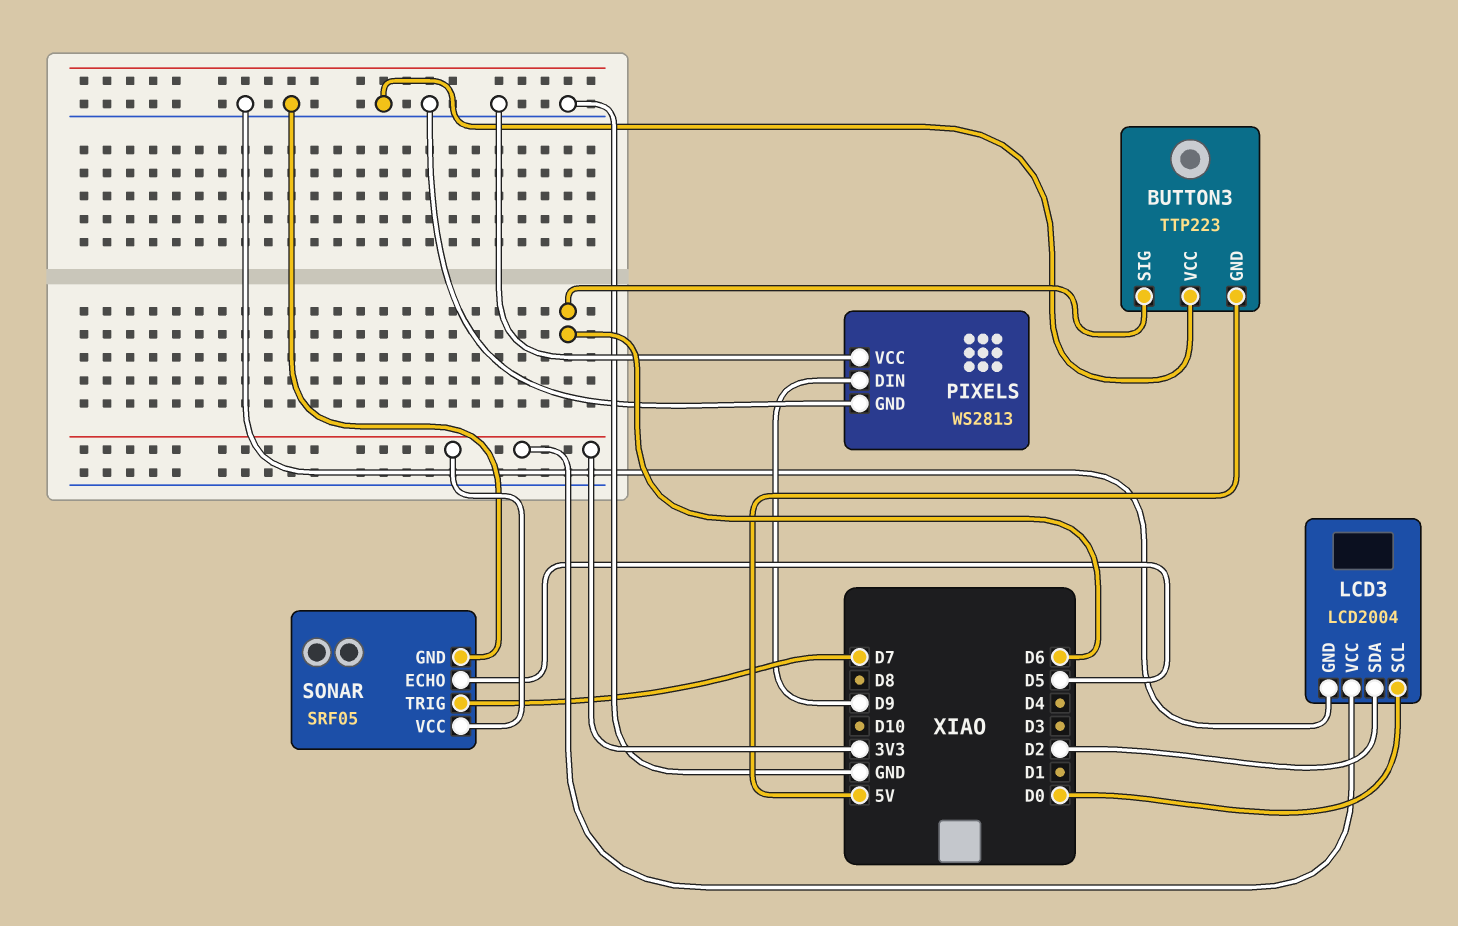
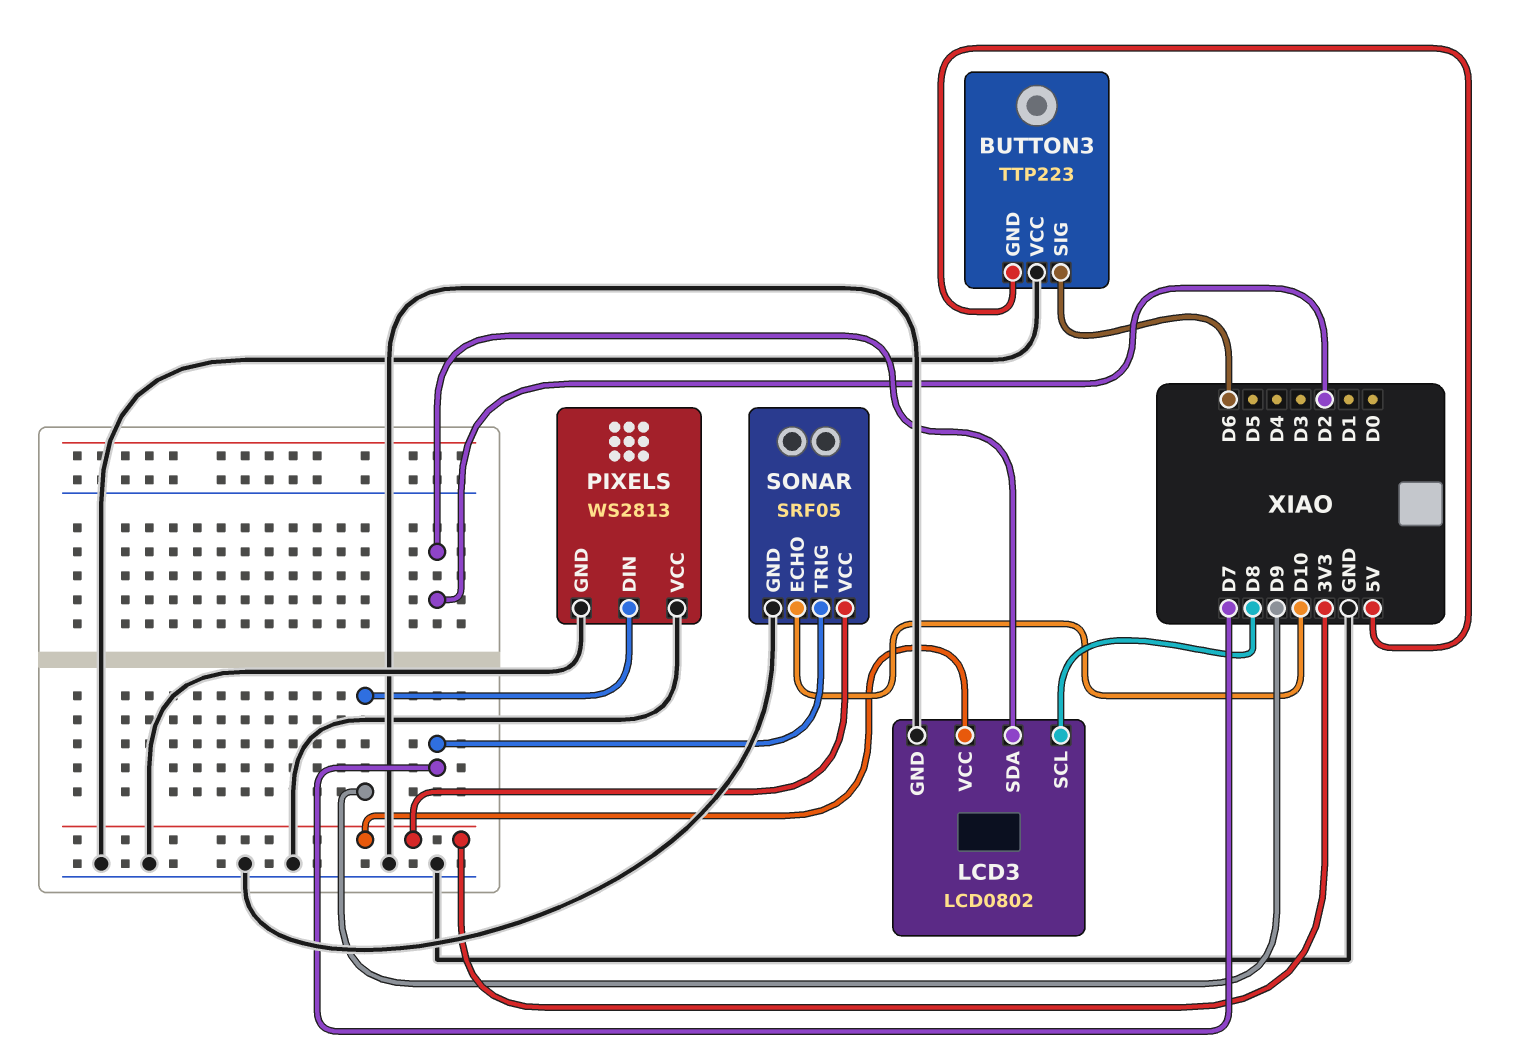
LCD3: LCD2004 -> LCD0802
LCD3 pin SCL: D0 -> D8
SONAR pin ECHO: D5 -> D10

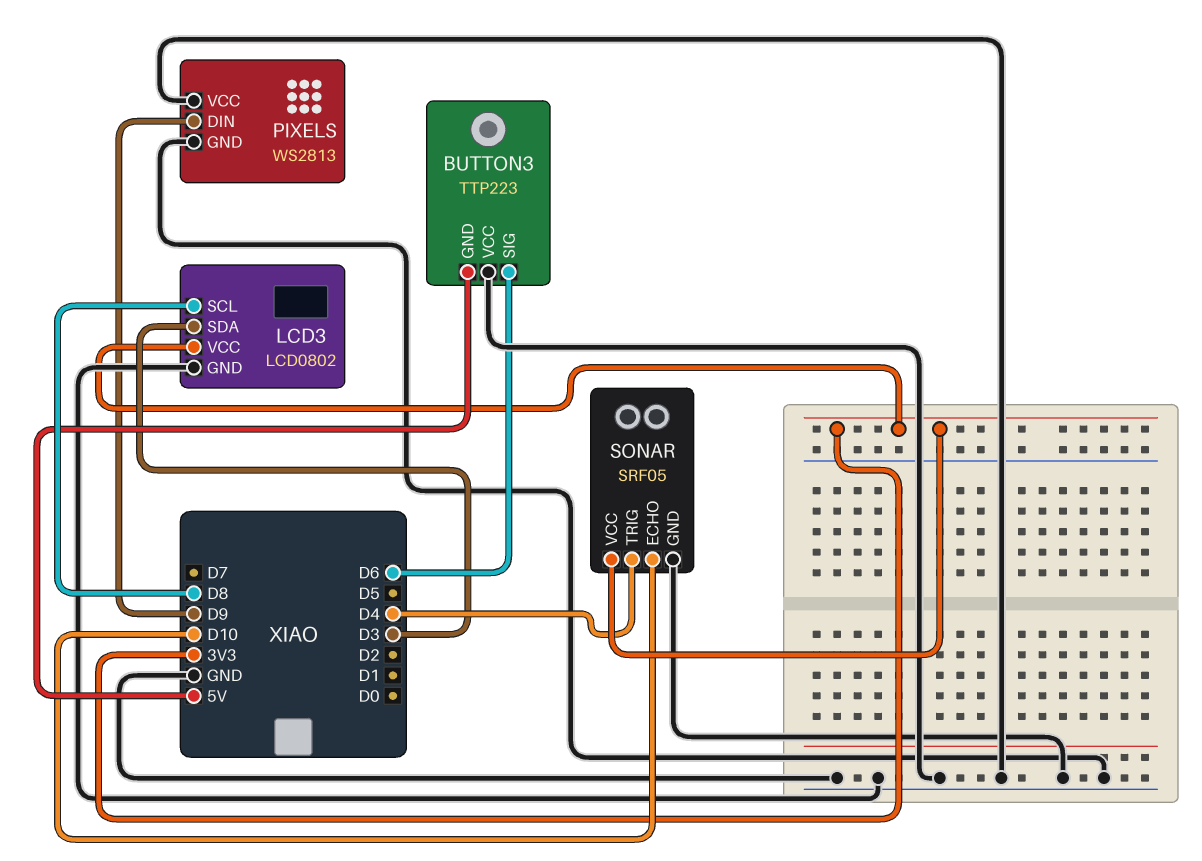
LCD3 pin SDA: D2 -> D3
SONAR pin TRIG: D7 -> D4

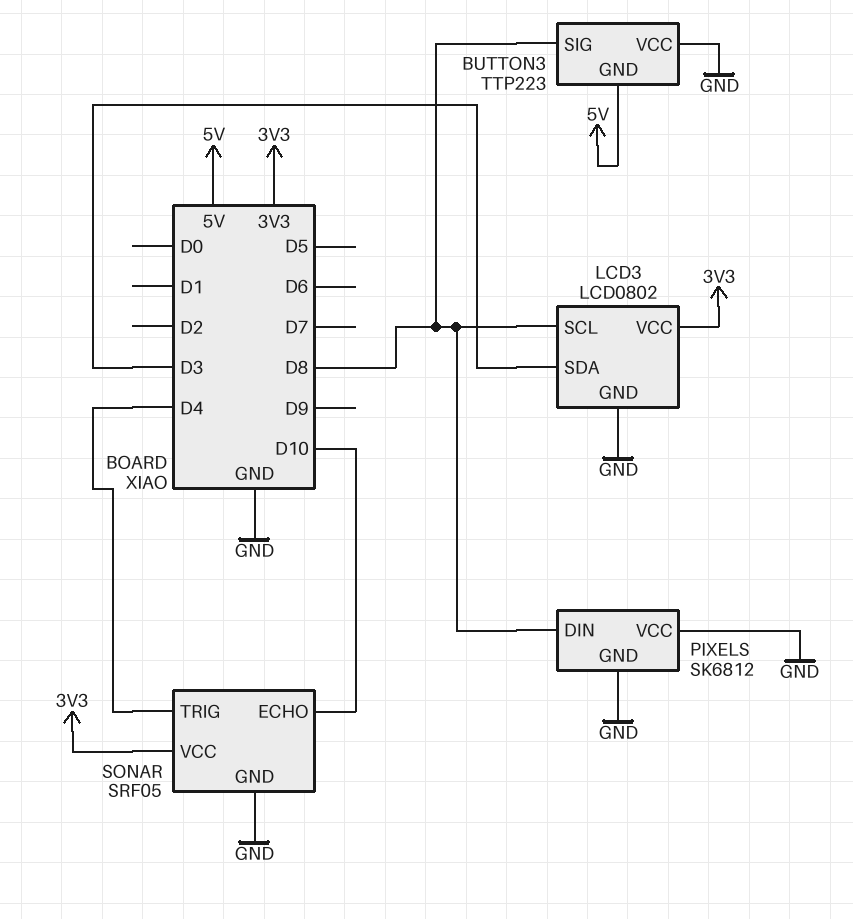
BUTTON3 pin SIG: D6 -> D8
PIXELS: WS2813 -> SK6812
PIXELS pin DIN: D9 -> D8

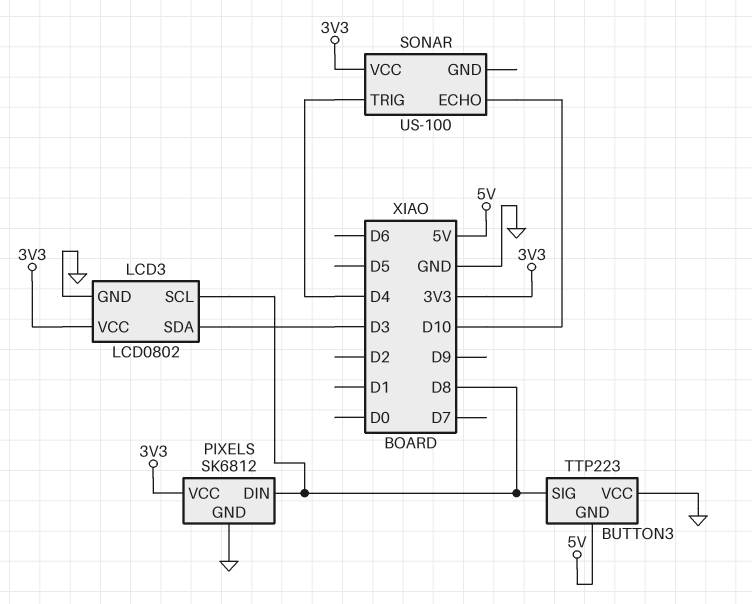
PIXELS pin VCC: GND -> 3V3
SONAR: SRF05 -> US-100
SONAR pin GND: GND -> none

